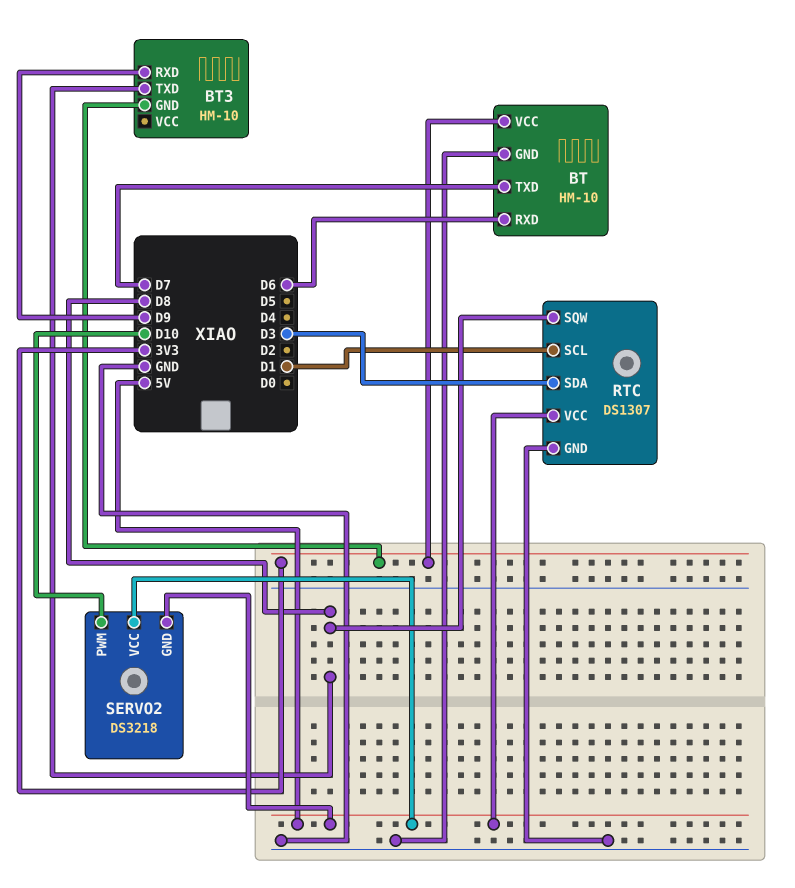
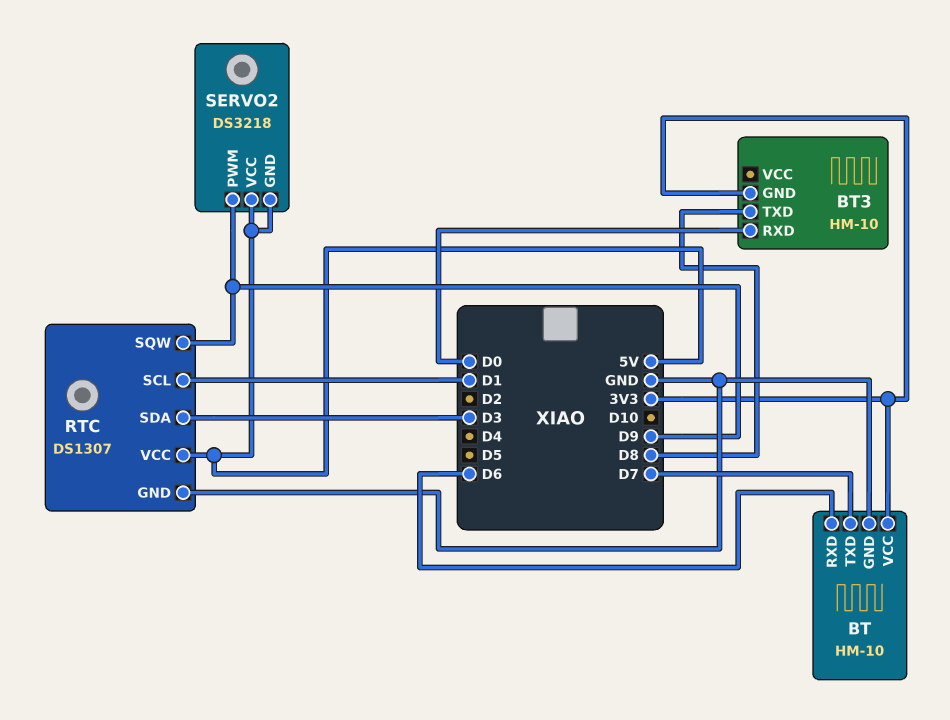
BT3 pin RXD: D9 -> D0
RTC pin SQW: D8 -> D9
SERVO2 pin PWM: D10 -> D9

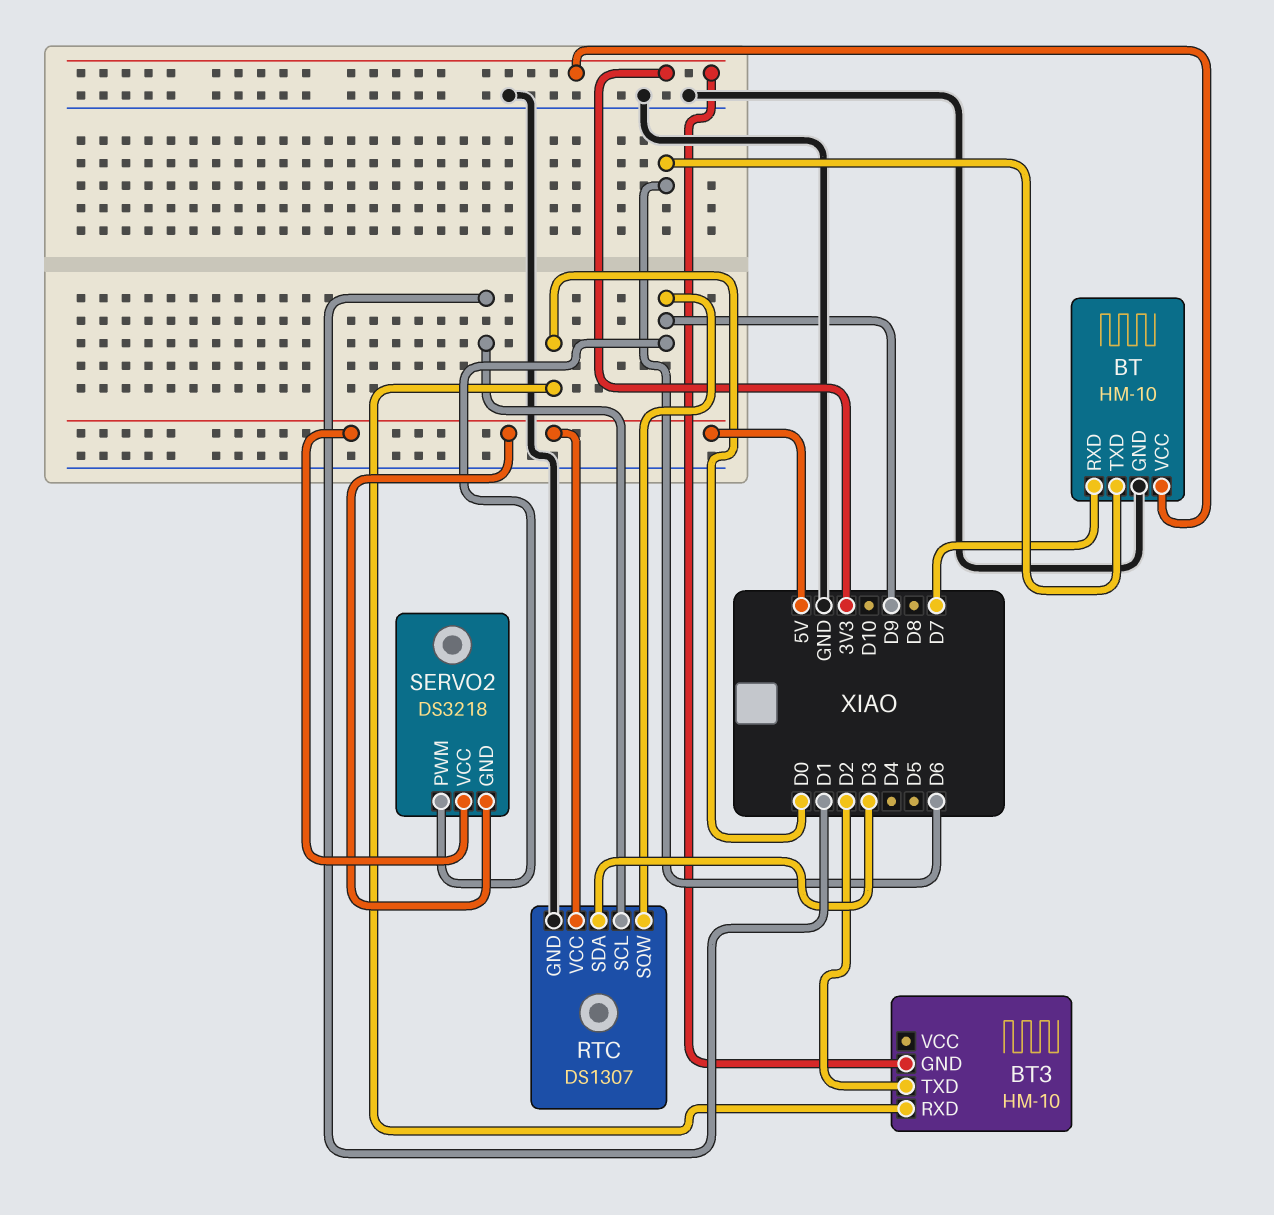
BT pin RXD: D6 -> D7
BT pin TXD: D7 -> D6
BT3 pin TXD: D8 -> D2

